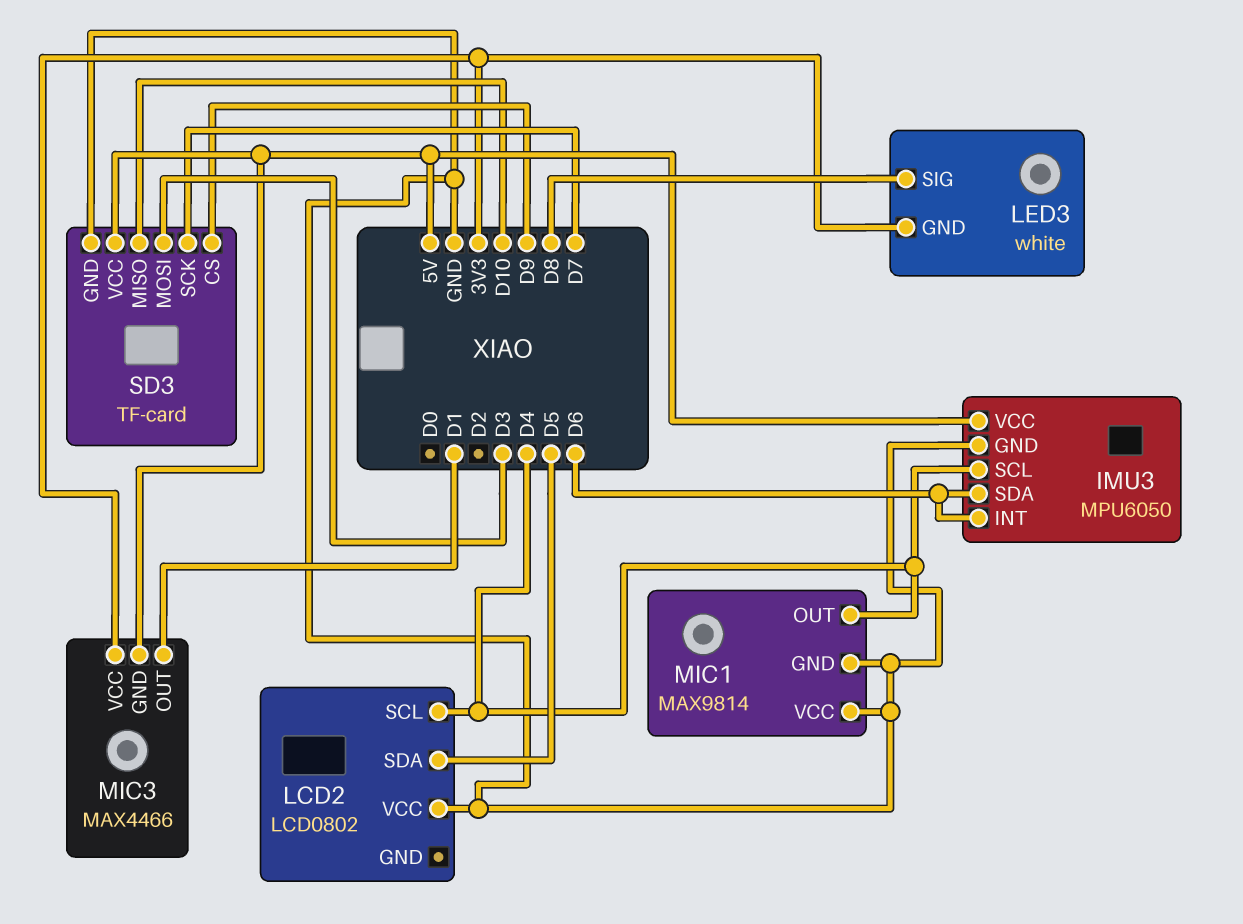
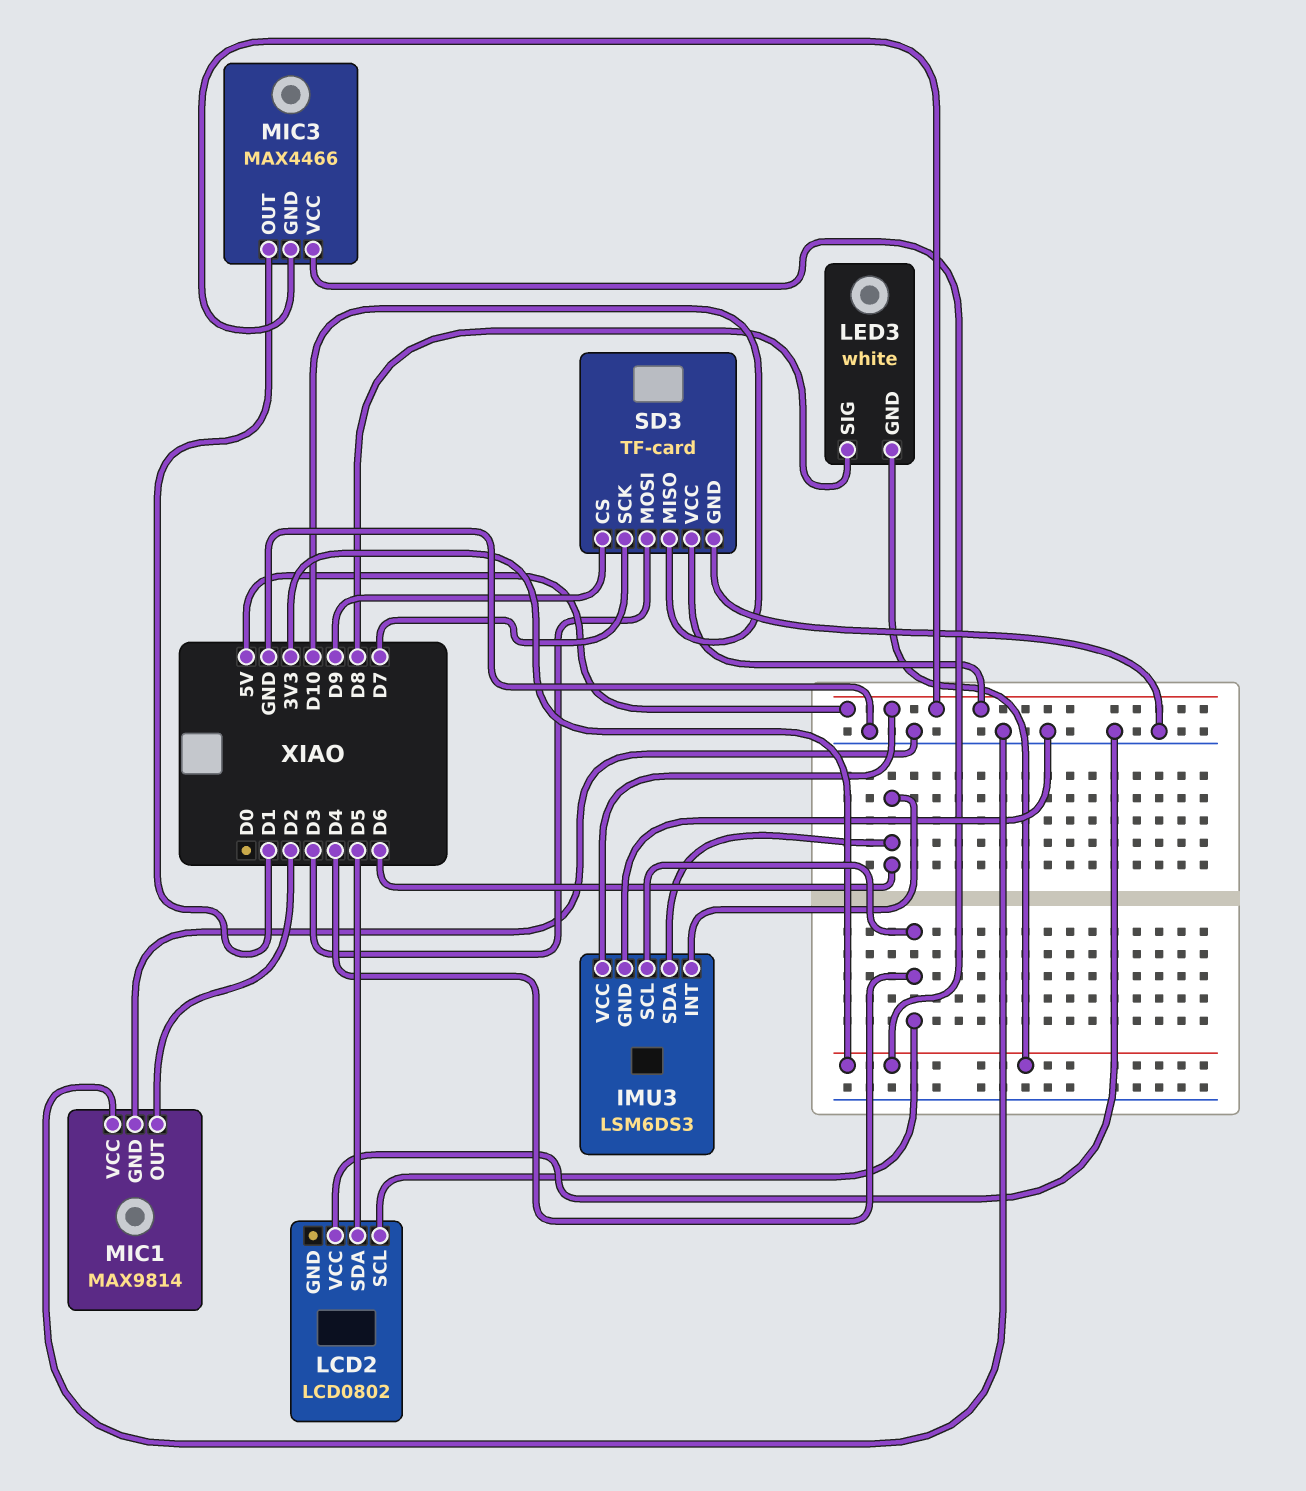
IMU3: MPU6050 -> LSM6DS3
MIC1 pin OUT: D4 -> D2

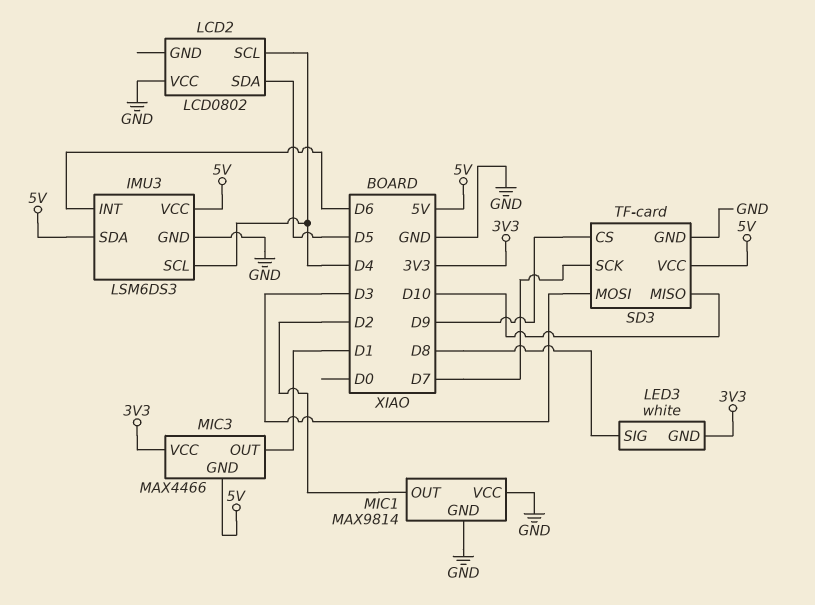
IMU3 pin SDA: D6 -> 5V

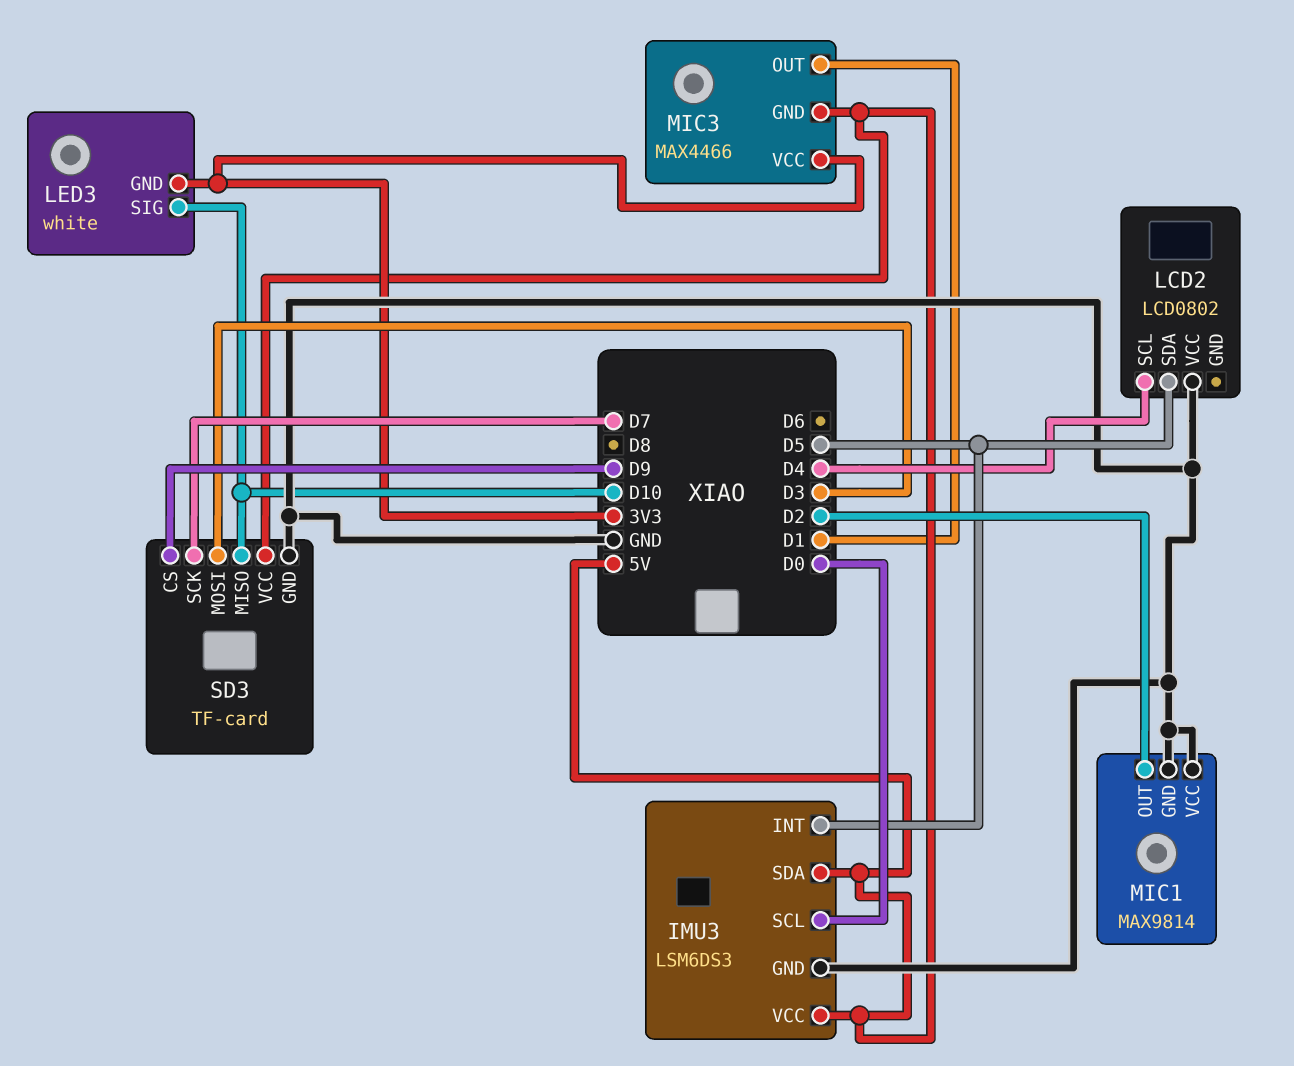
IMU3 pin INT: D6 -> D5
IMU3 pin SCL: D4 -> D0
LED3 pin SIG: D8 -> D10

